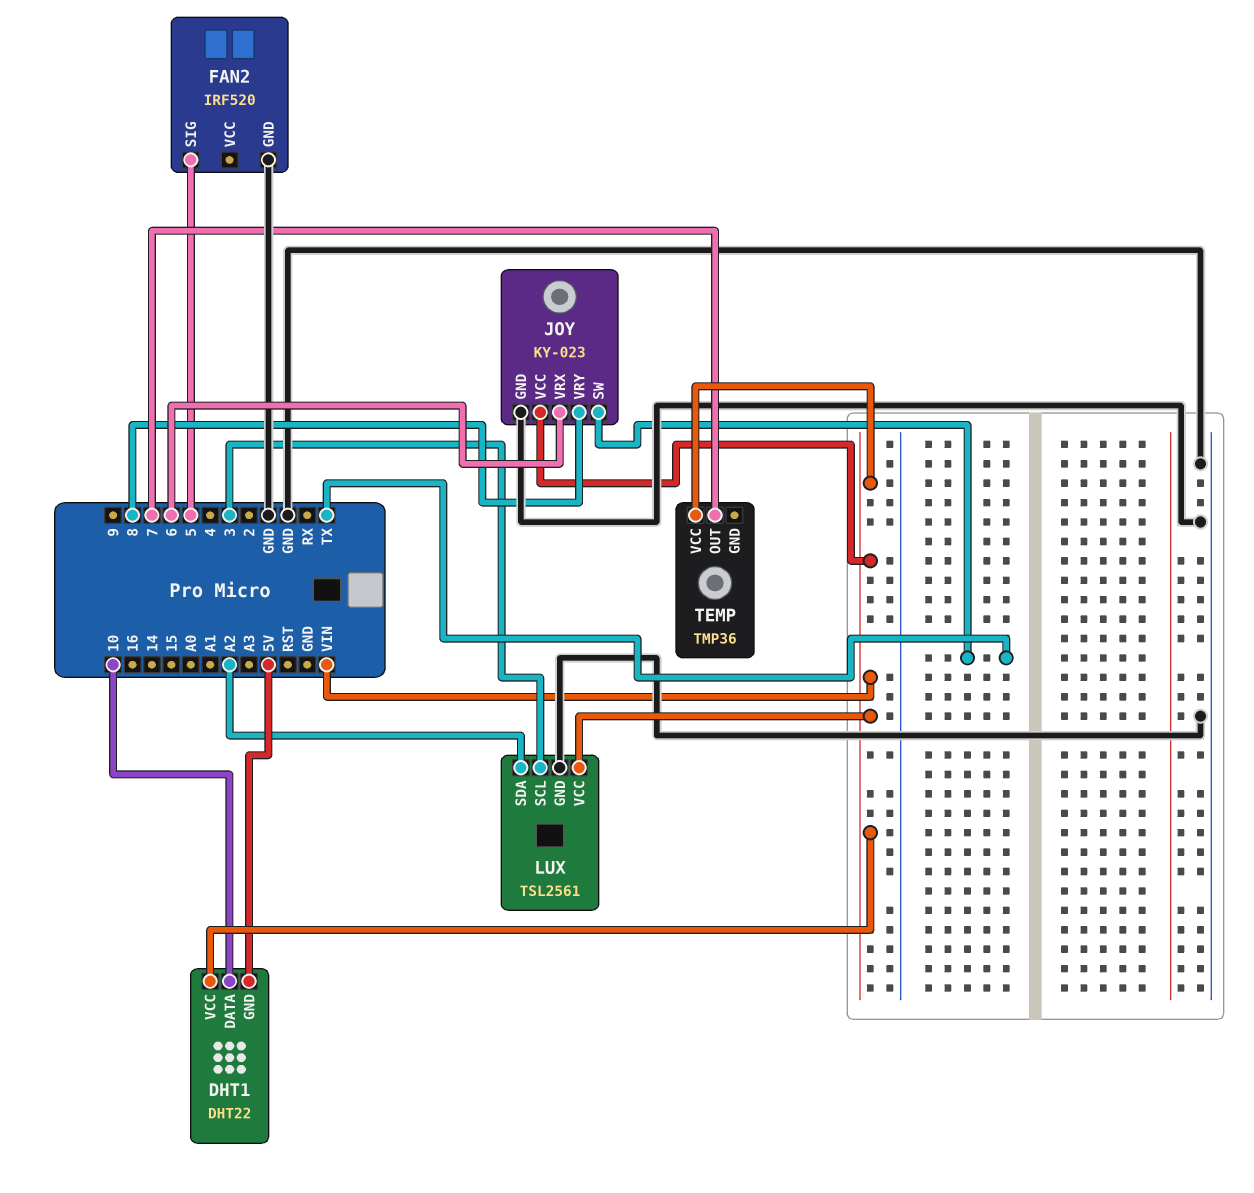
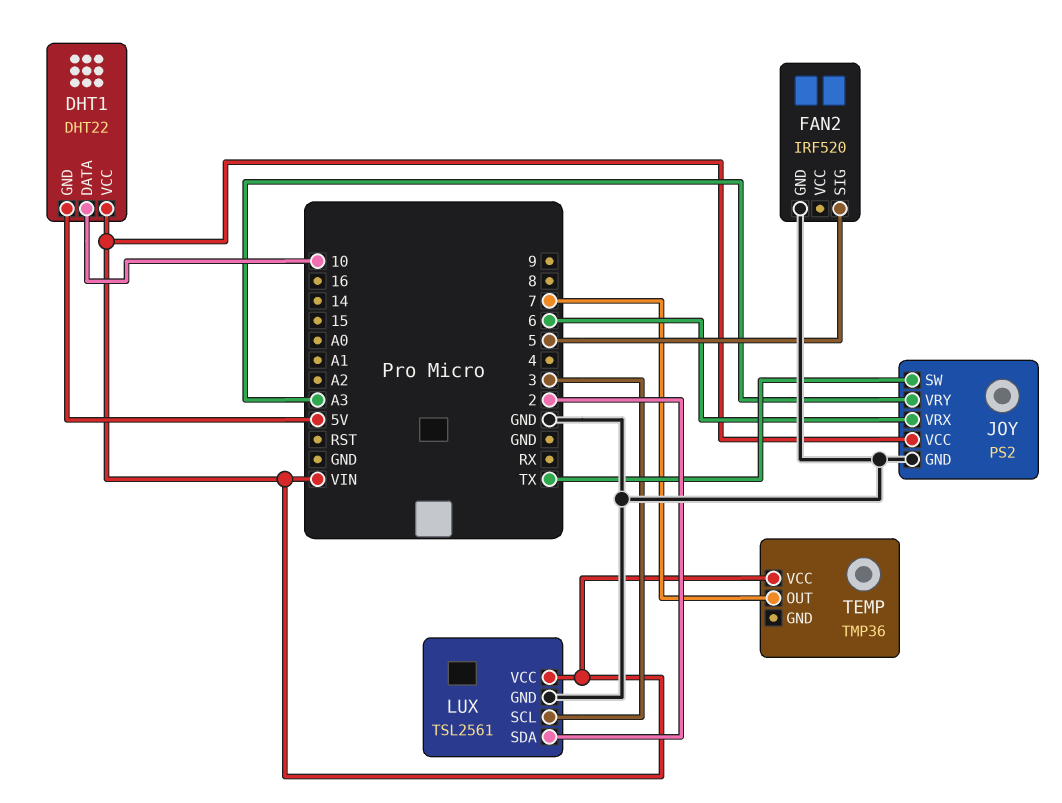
JOY: KY-023 -> PS2
JOY pin VRY: 8 -> A3
LUX pin SDA: A2 -> 2

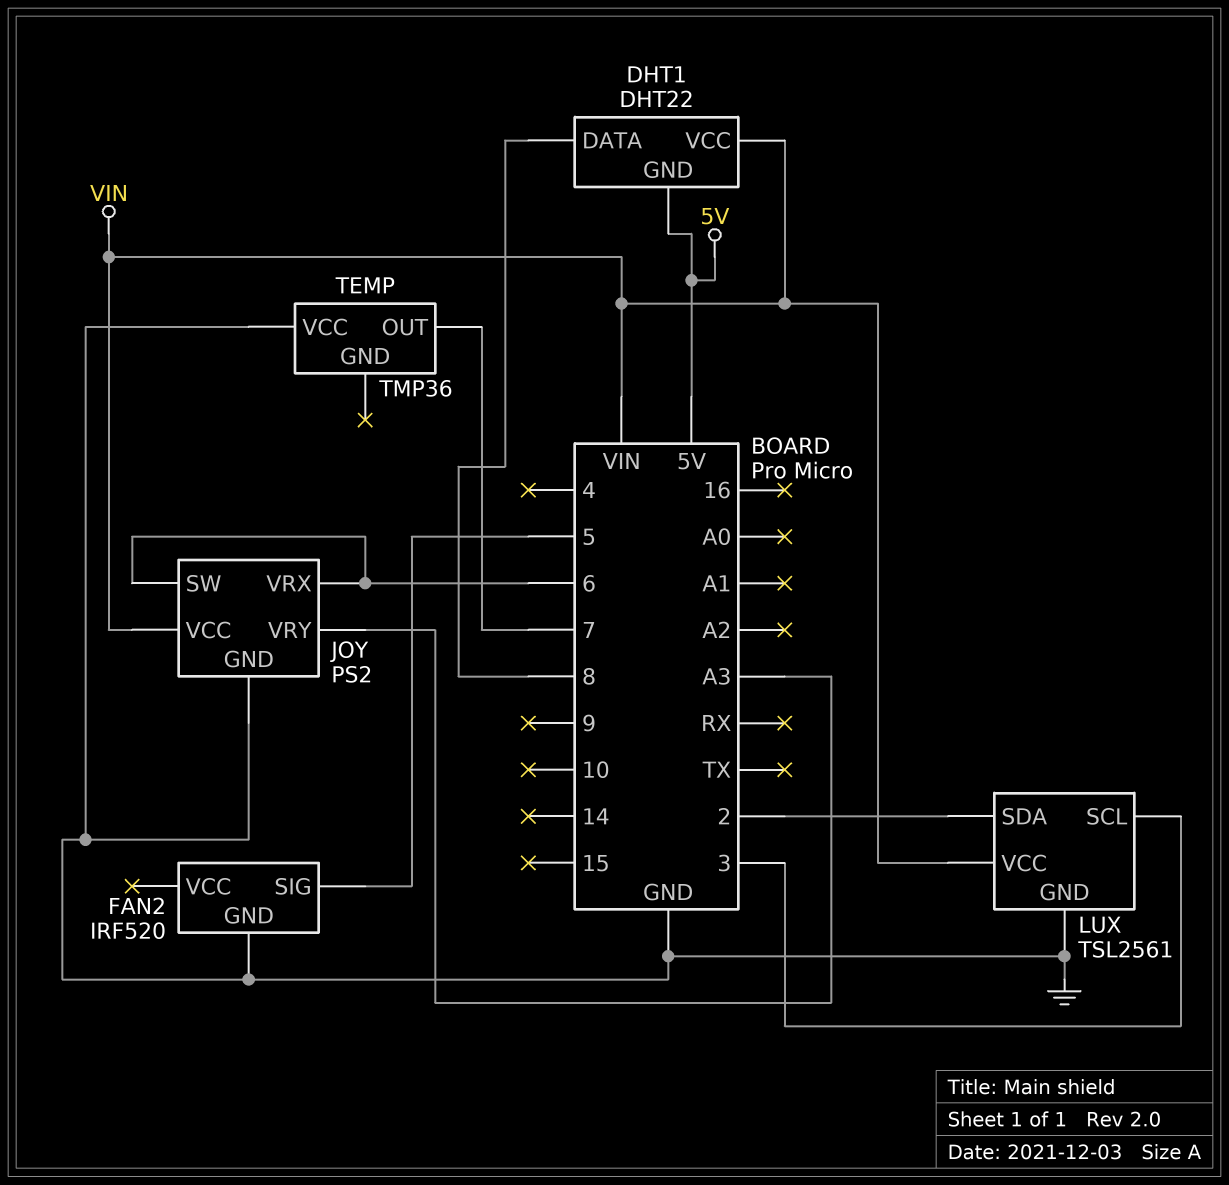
DHT1 pin DATA: 10 -> 8
JOY pin SW: TX -> 6
TEMP pin VCC: VIN -> GND

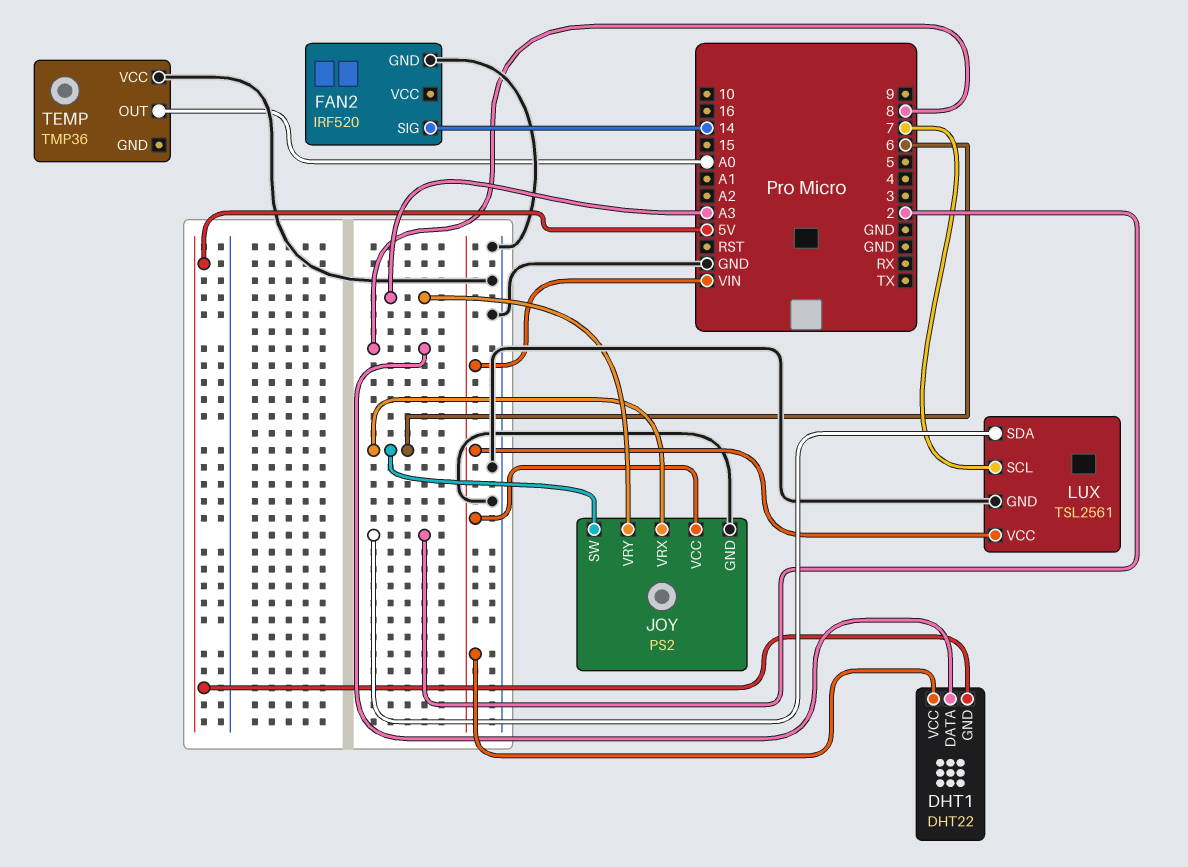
FAN2 pin SIG: 5 -> 14
LUX pin SCL: 3 -> 7
TEMP pin OUT: 7 -> A0

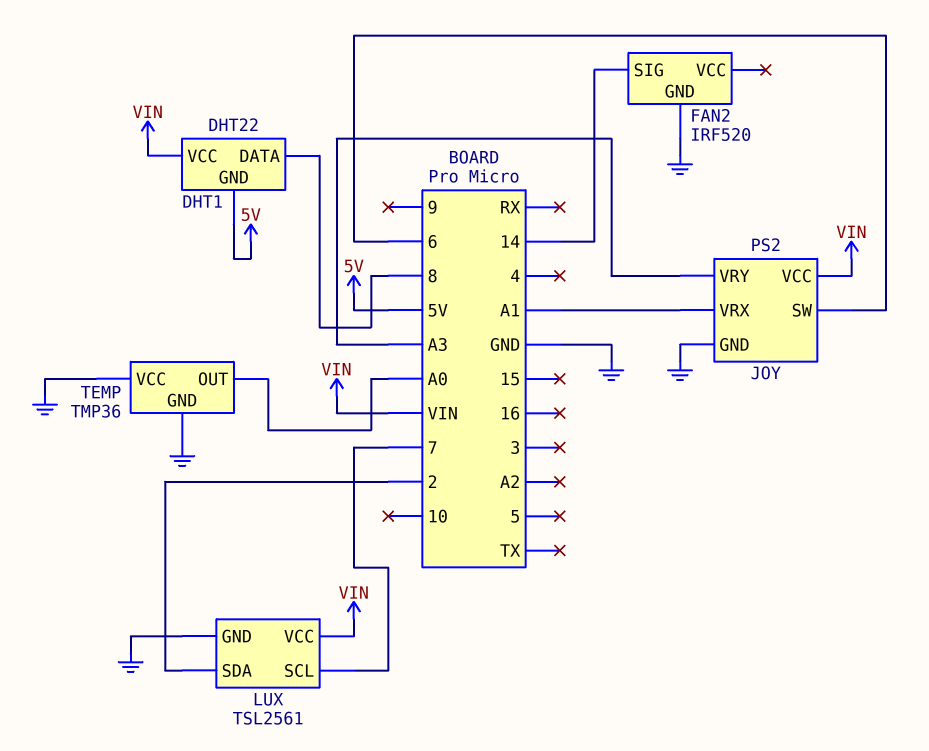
JOY pin VRX: 6 -> A1
TEMP pin GND: none -> GND

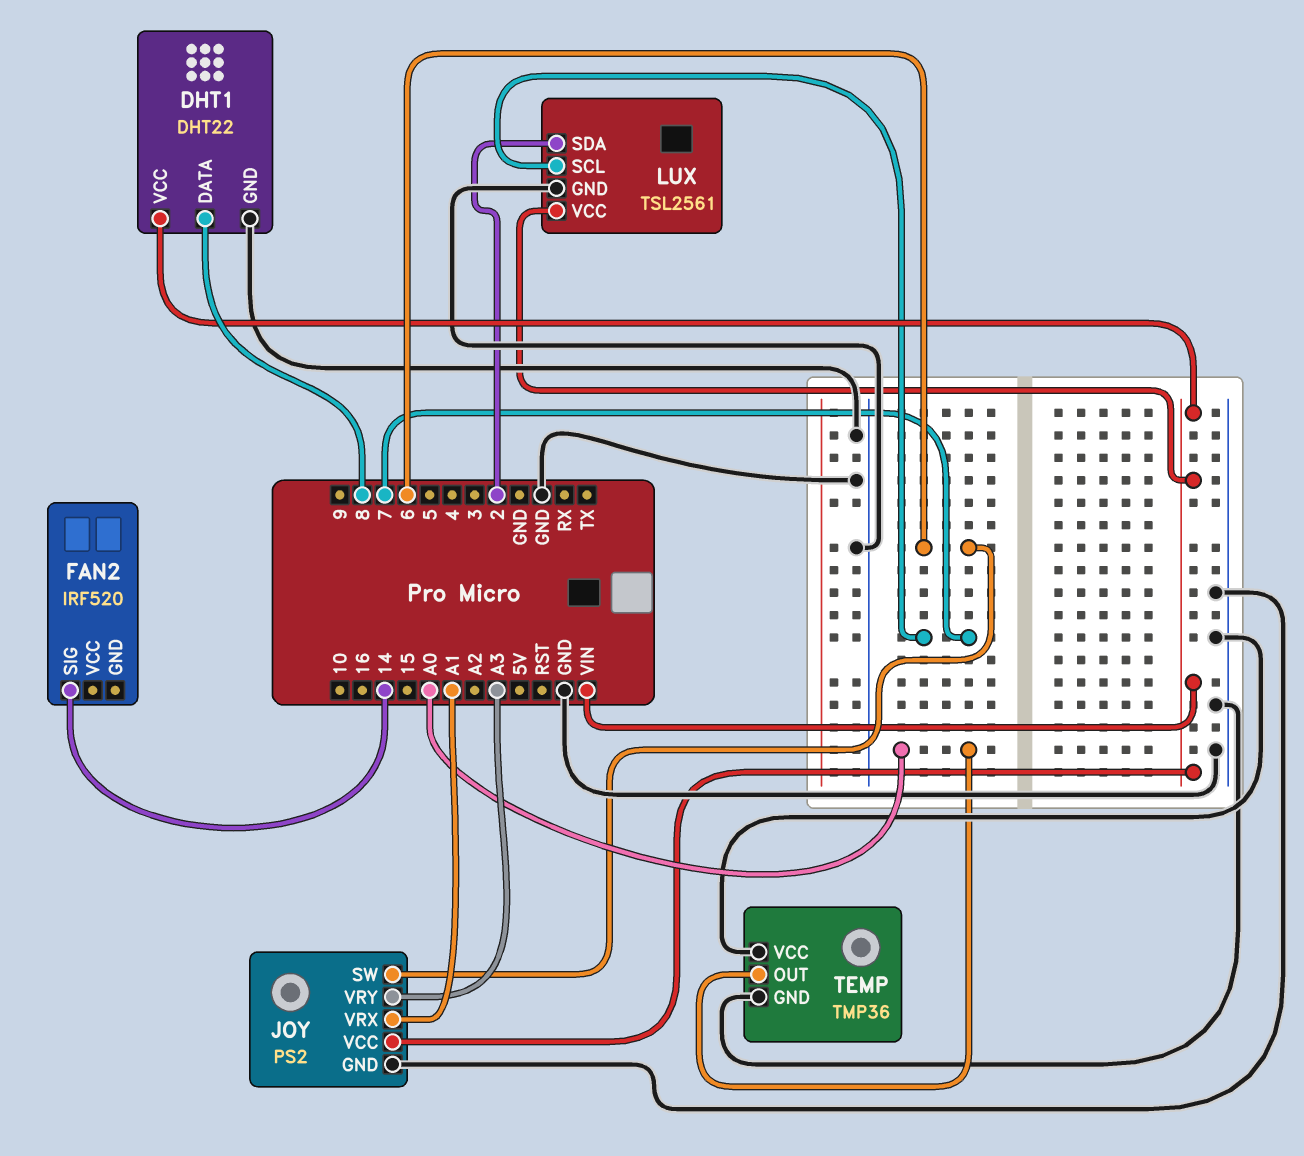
DHT1 pin GND: 5V -> GND
FAN2 pin GND: GND -> none

